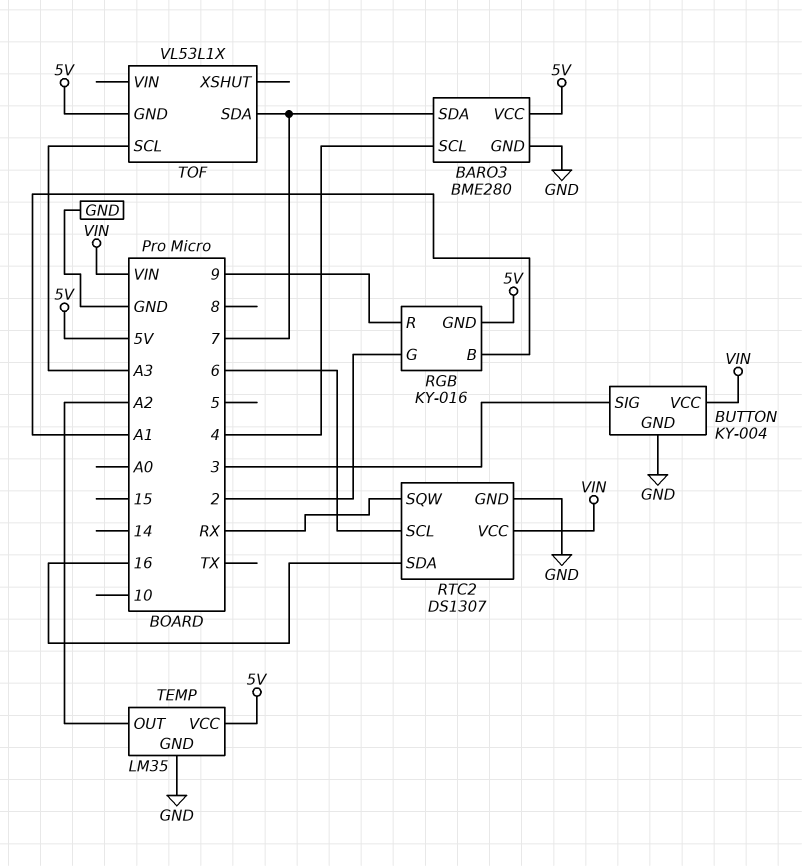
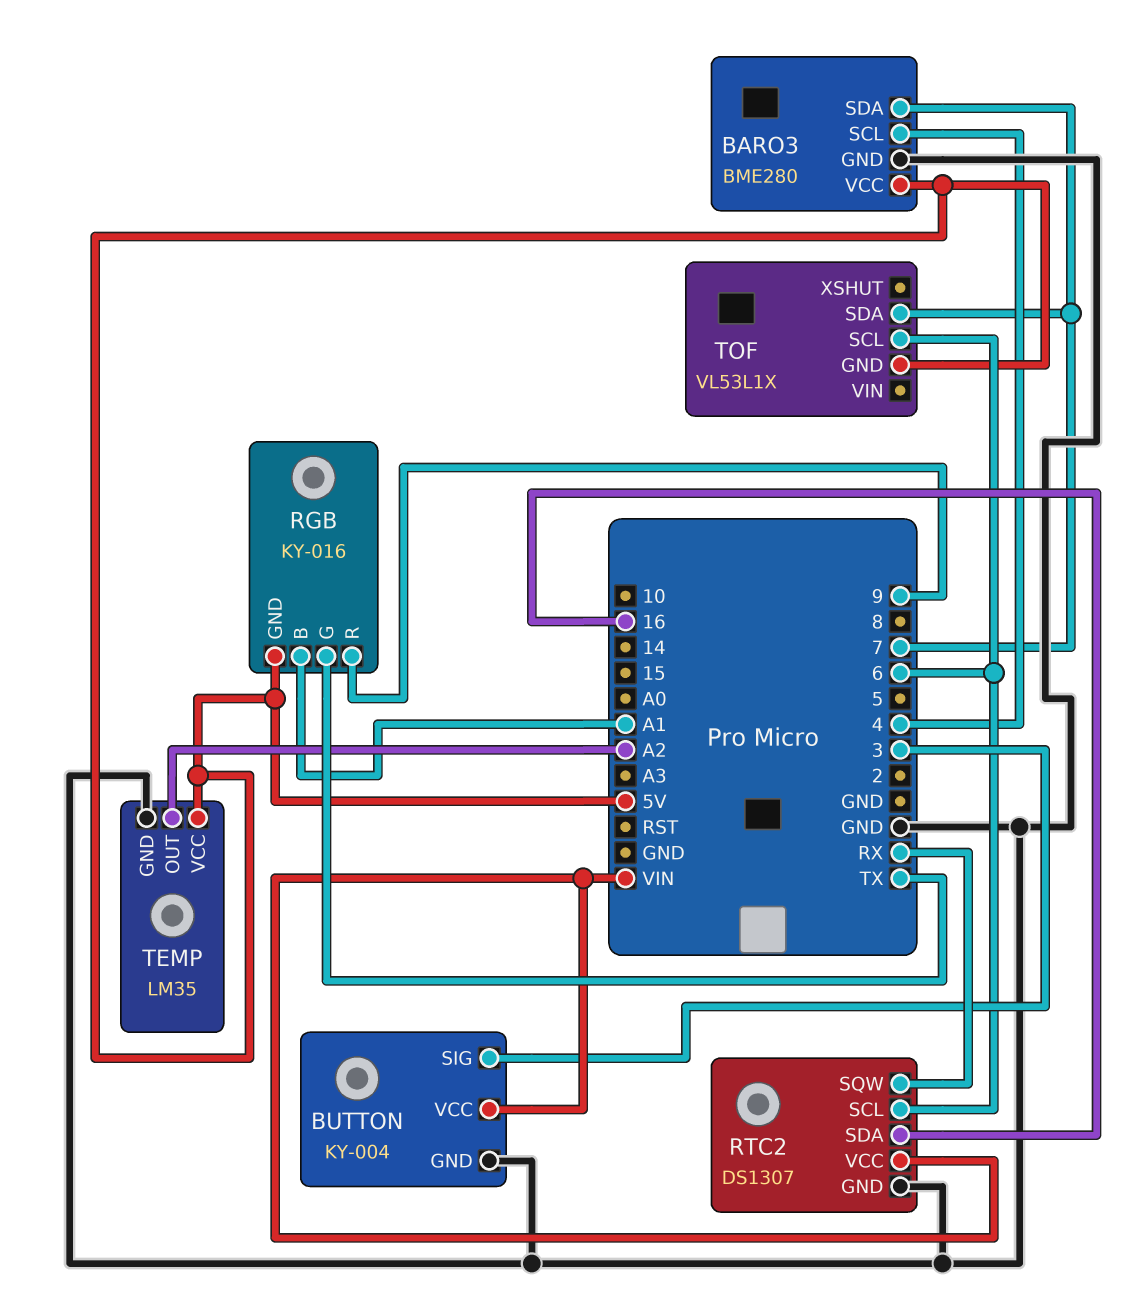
RGB pin G: 2 -> TX
TOF pin SCL: A3 -> 6

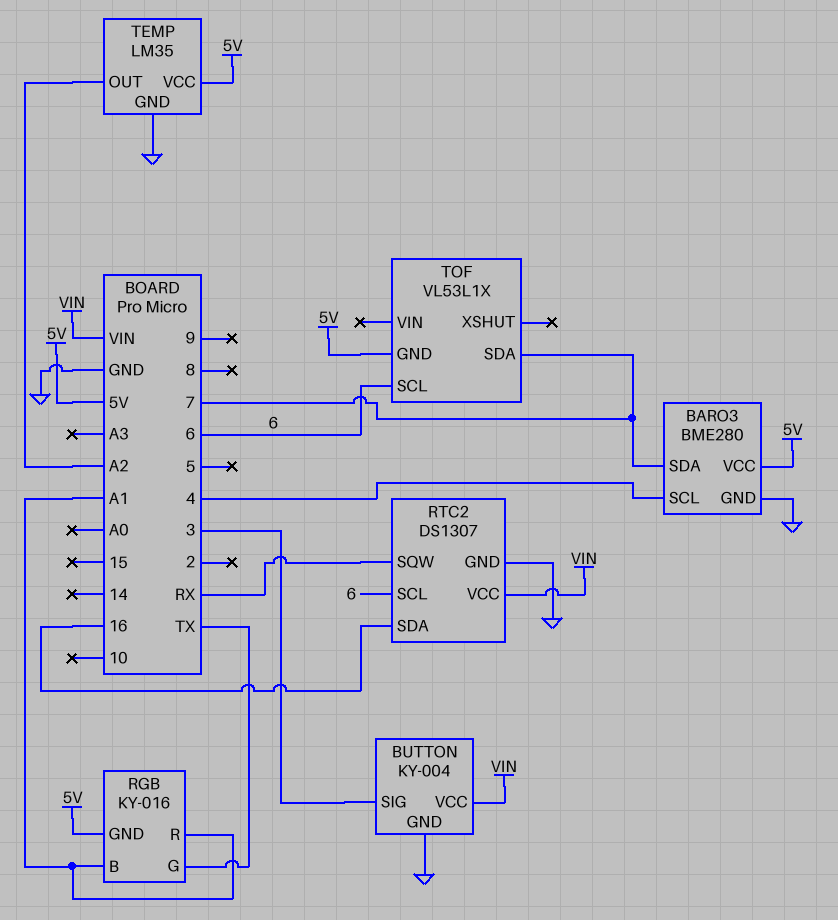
RGB pin R: 9 -> A1

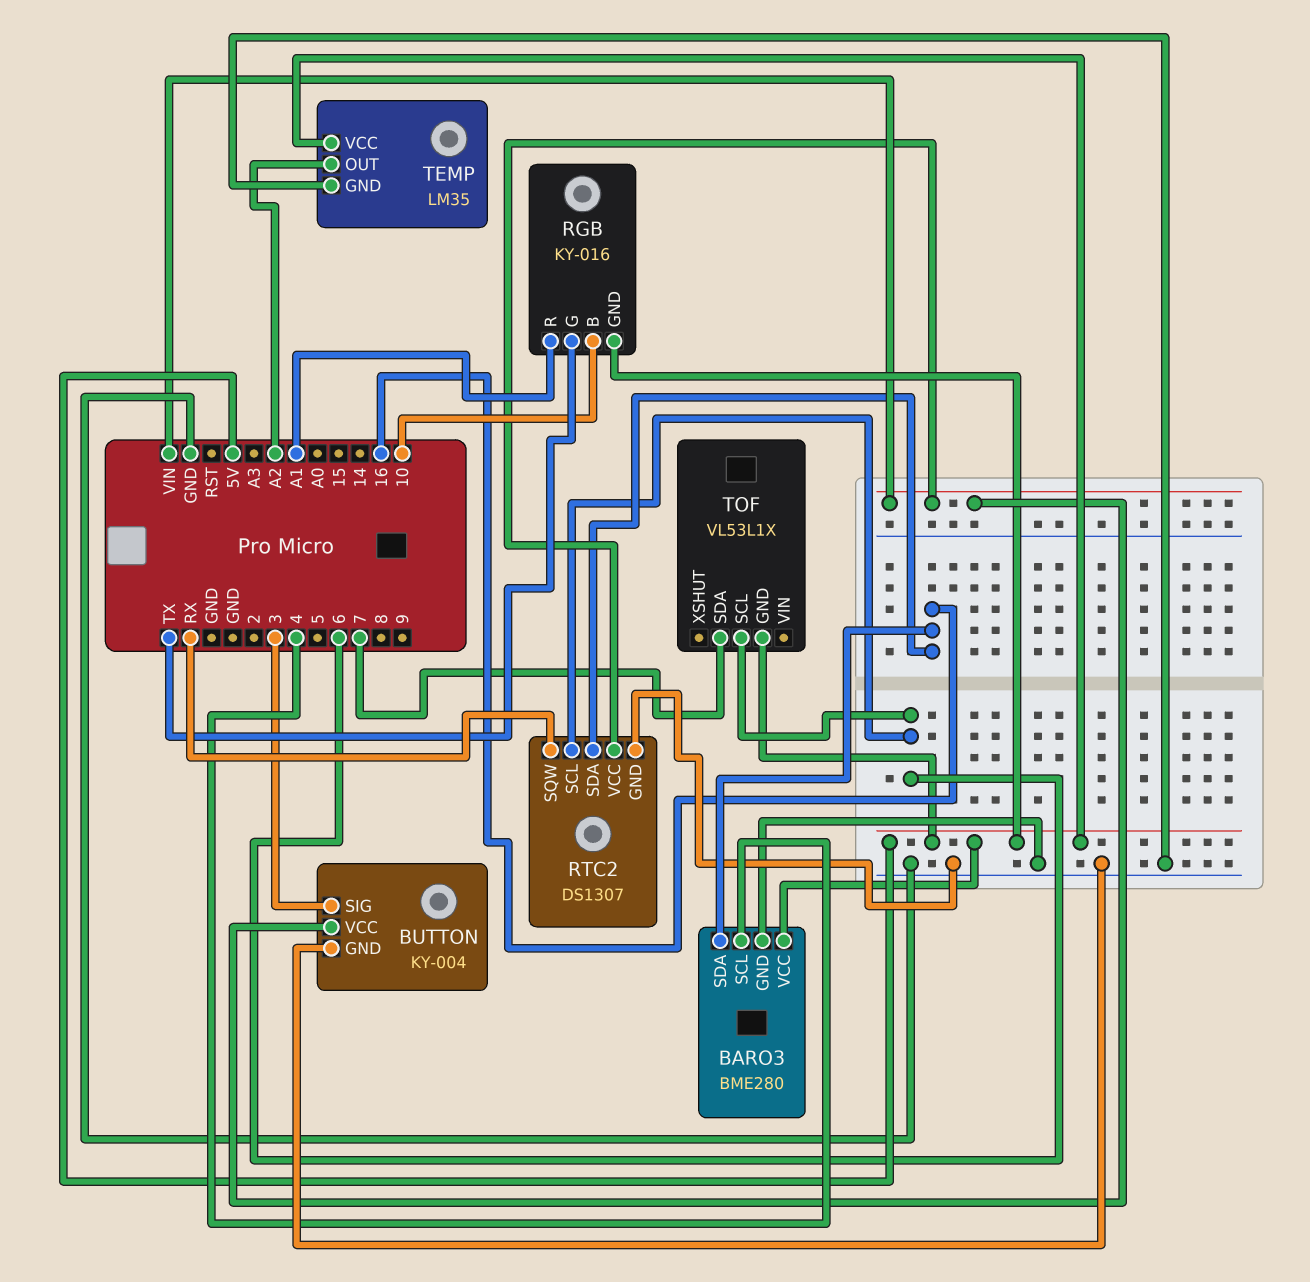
BARO3 pin SDA: 7 -> 16
RGB pin B: A1 -> 10

